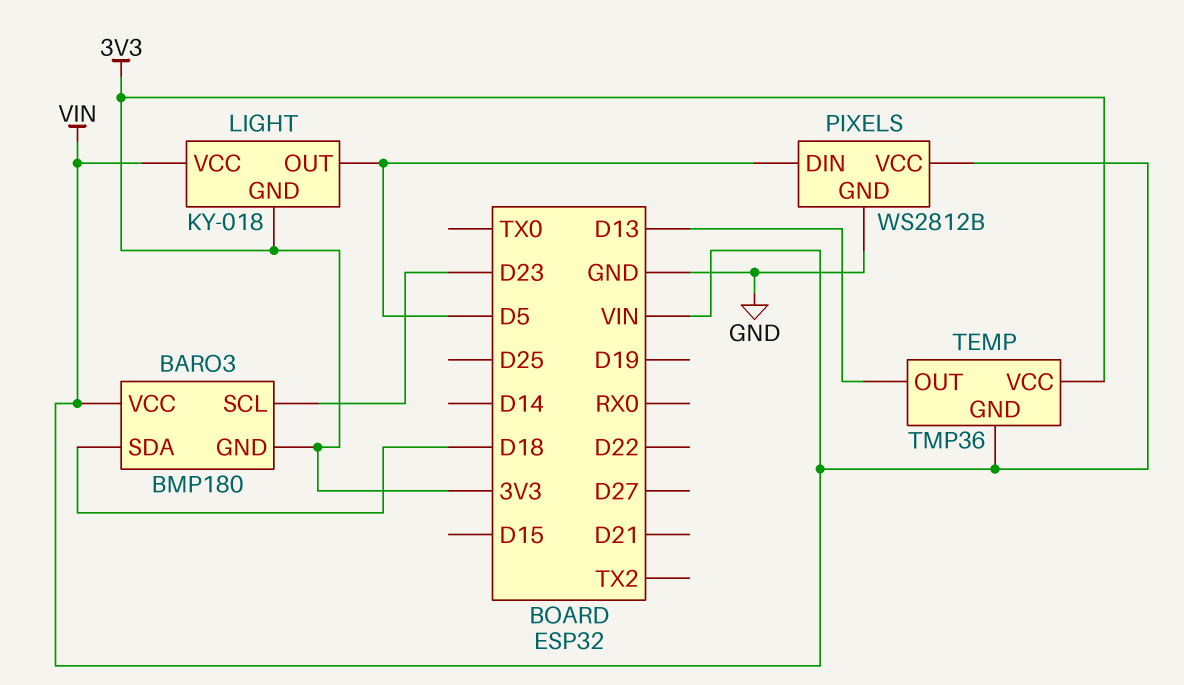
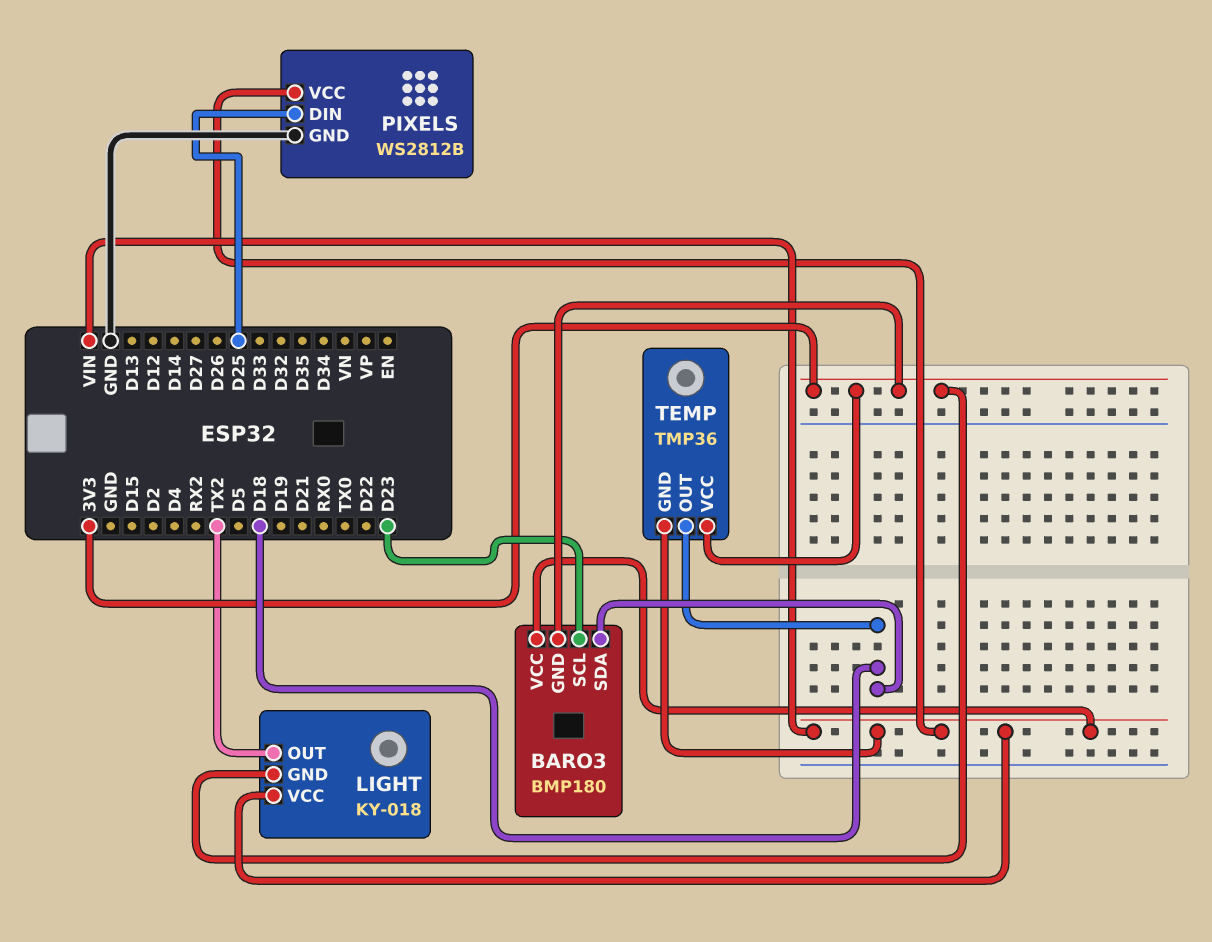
LIGHT pin OUT: D5 -> TX2
PIXELS pin DIN: D5 -> D25
TEMP pin OUT: D13 -> D18

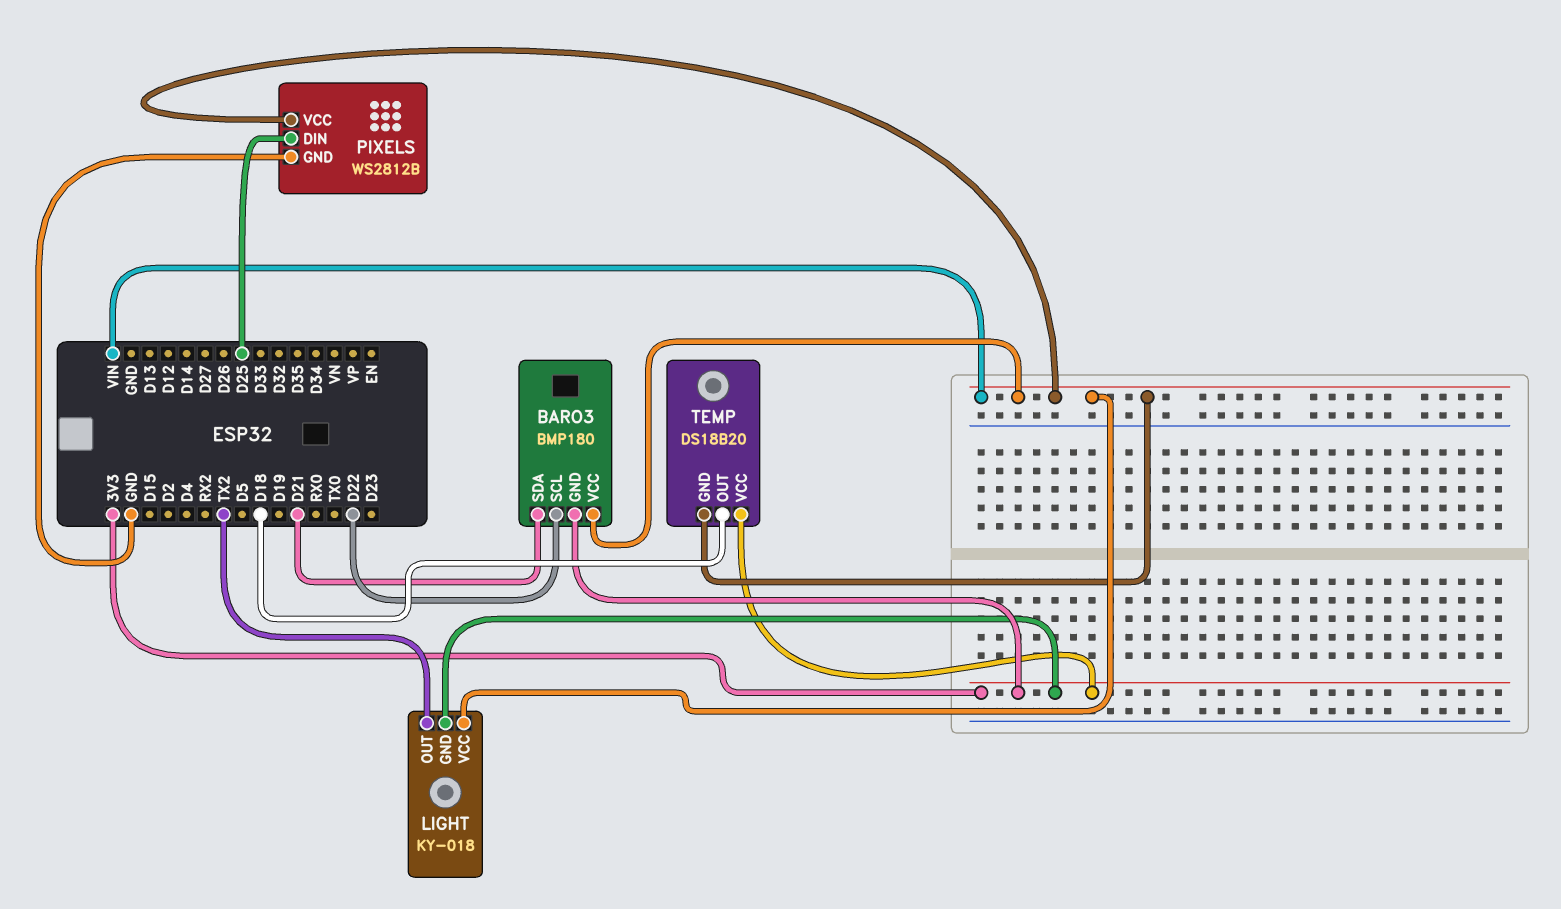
BARO3 pin SCL: D23 -> D22
BARO3 pin SDA: D18 -> D21
TEMP: TMP36 -> DS18B20

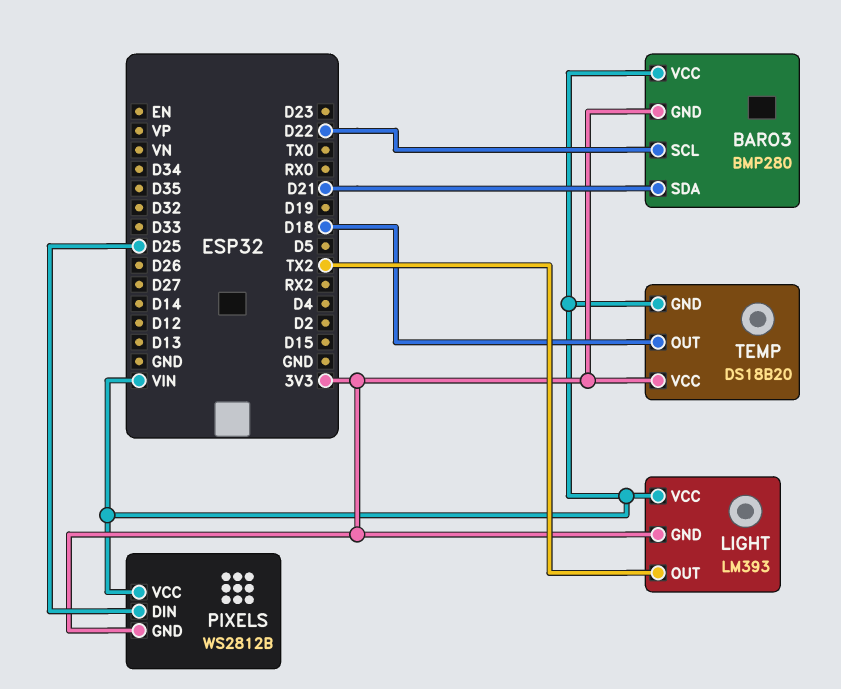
BARO3: BMP180 -> BMP280
LIGHT: KY-018 -> LM393
PIXELS pin GND: GND -> 3V3

